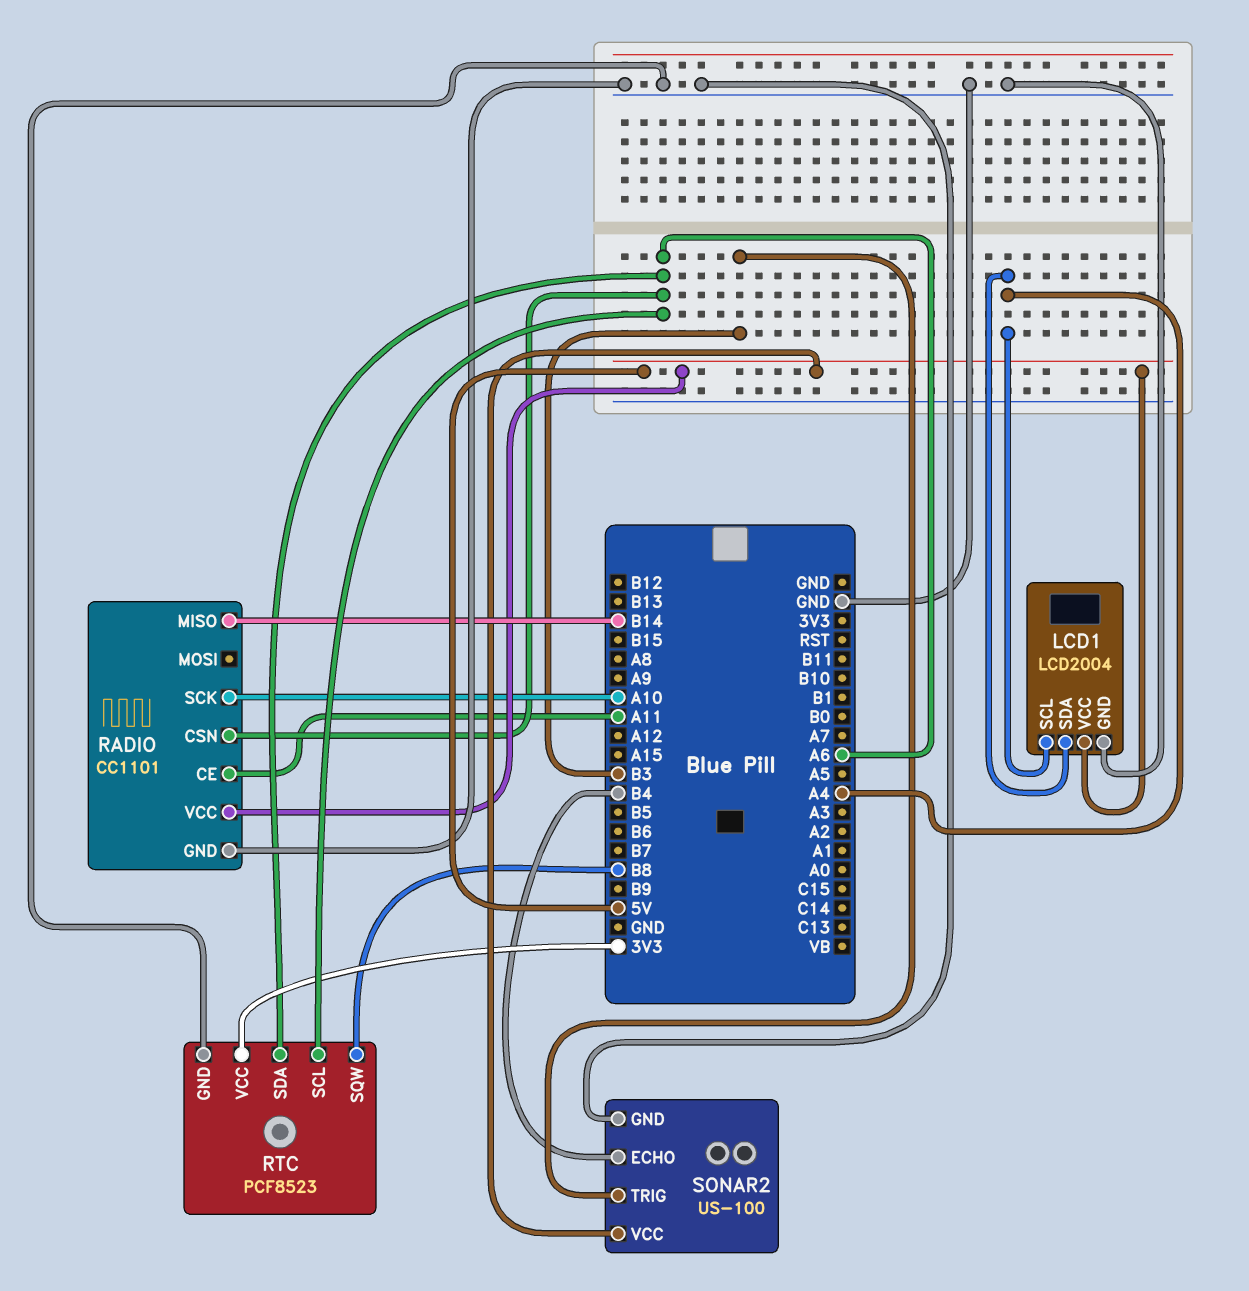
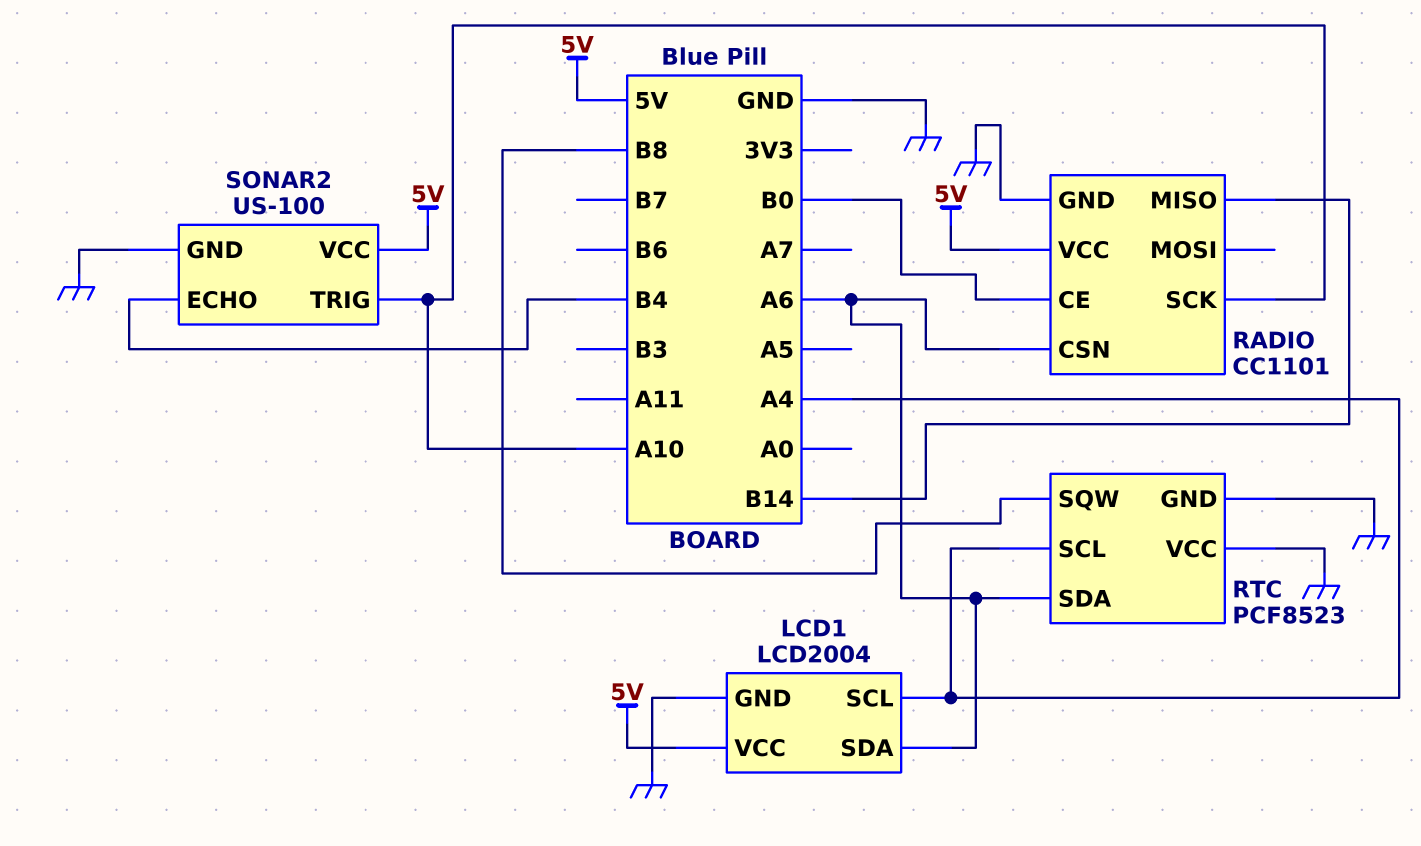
LCD1 pin SDA: A4 -> A6
RADIO pin CE: A11 -> B0
RTC pin SCL: A6 -> A4
RTC pin VCC: 3V3 -> GND
SONAR2 pin TRIG: B3 -> A10

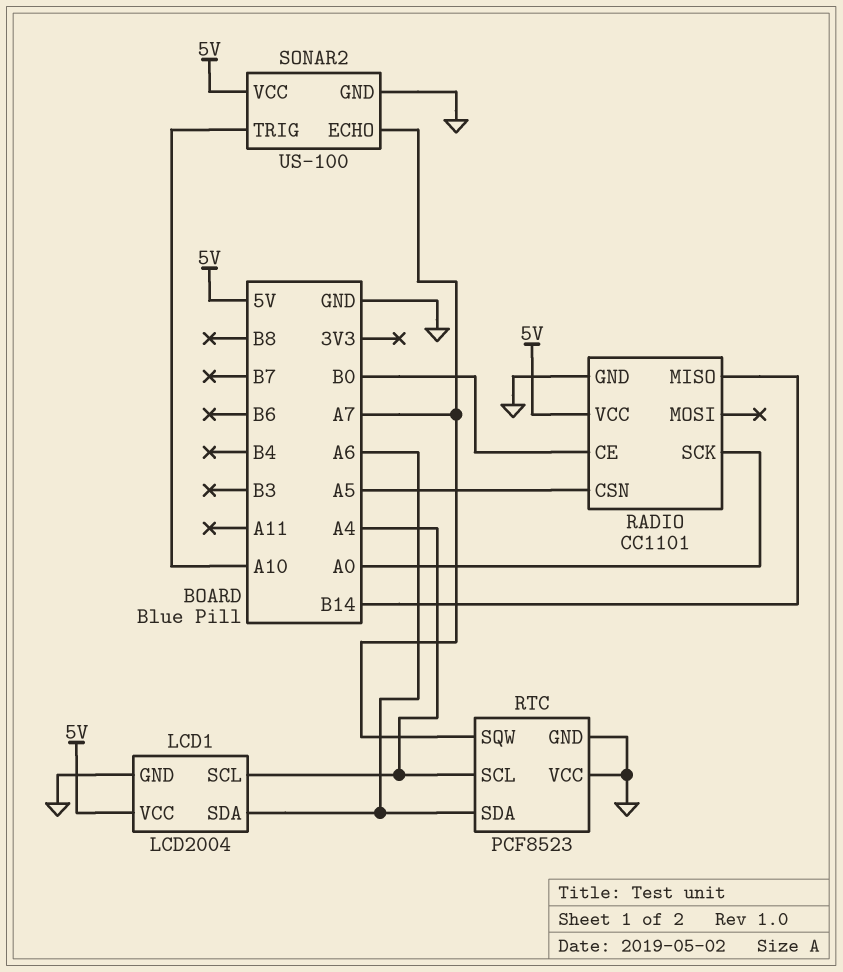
RADIO pin CSN: A6 -> A5
RADIO pin SCK: A10 -> A0
RTC pin SQW: B8 -> A7
SONAR2 pin ECHO: B4 -> A7

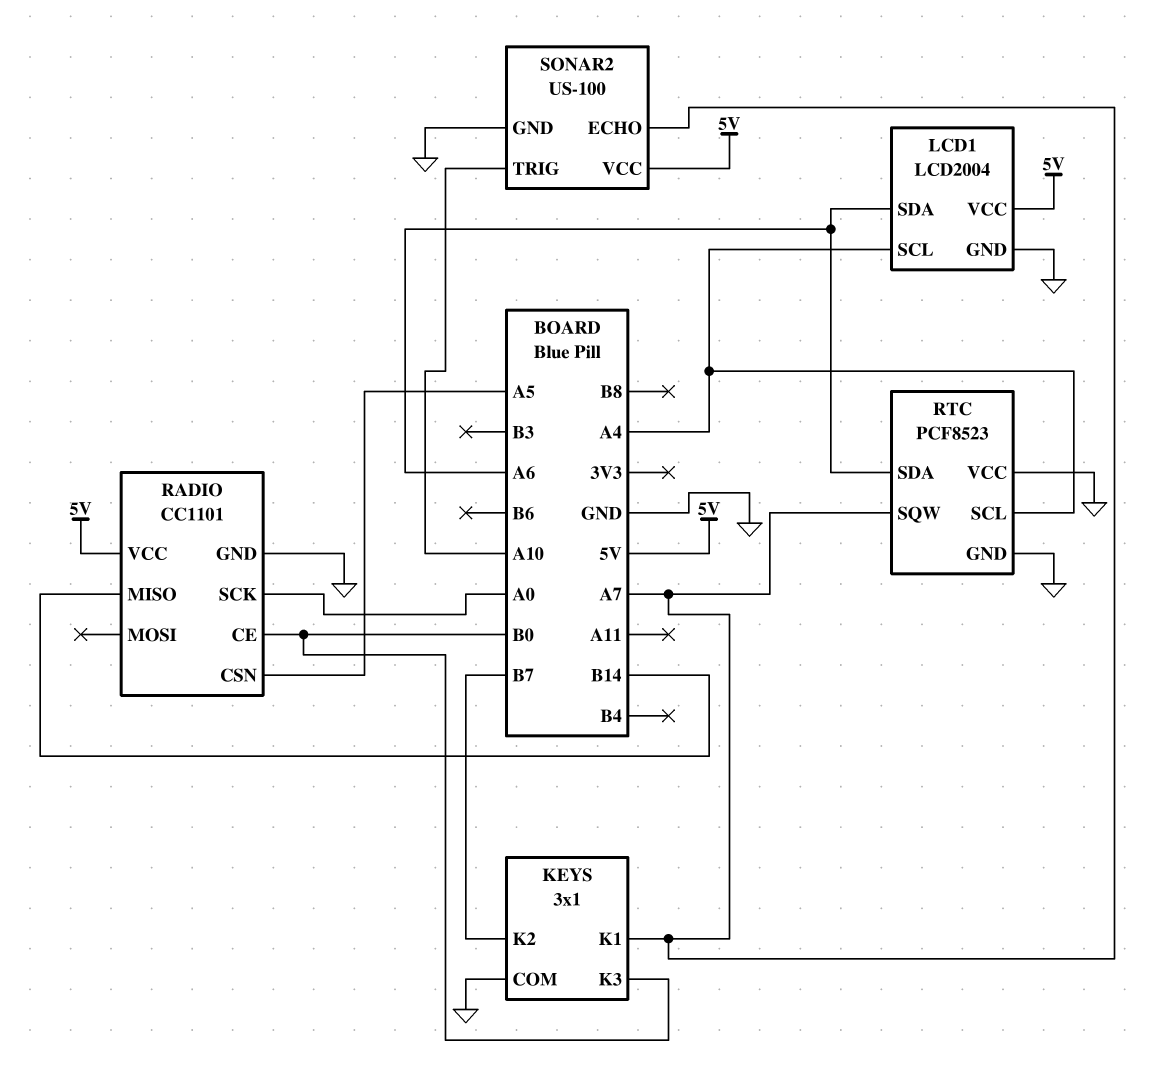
KEYS: none -> 3x1
KEYS pin COM: none -> GND
KEYS pin K1: none -> A7
KEYS pin K2: none -> B7
KEYS pin K3: none -> B0

